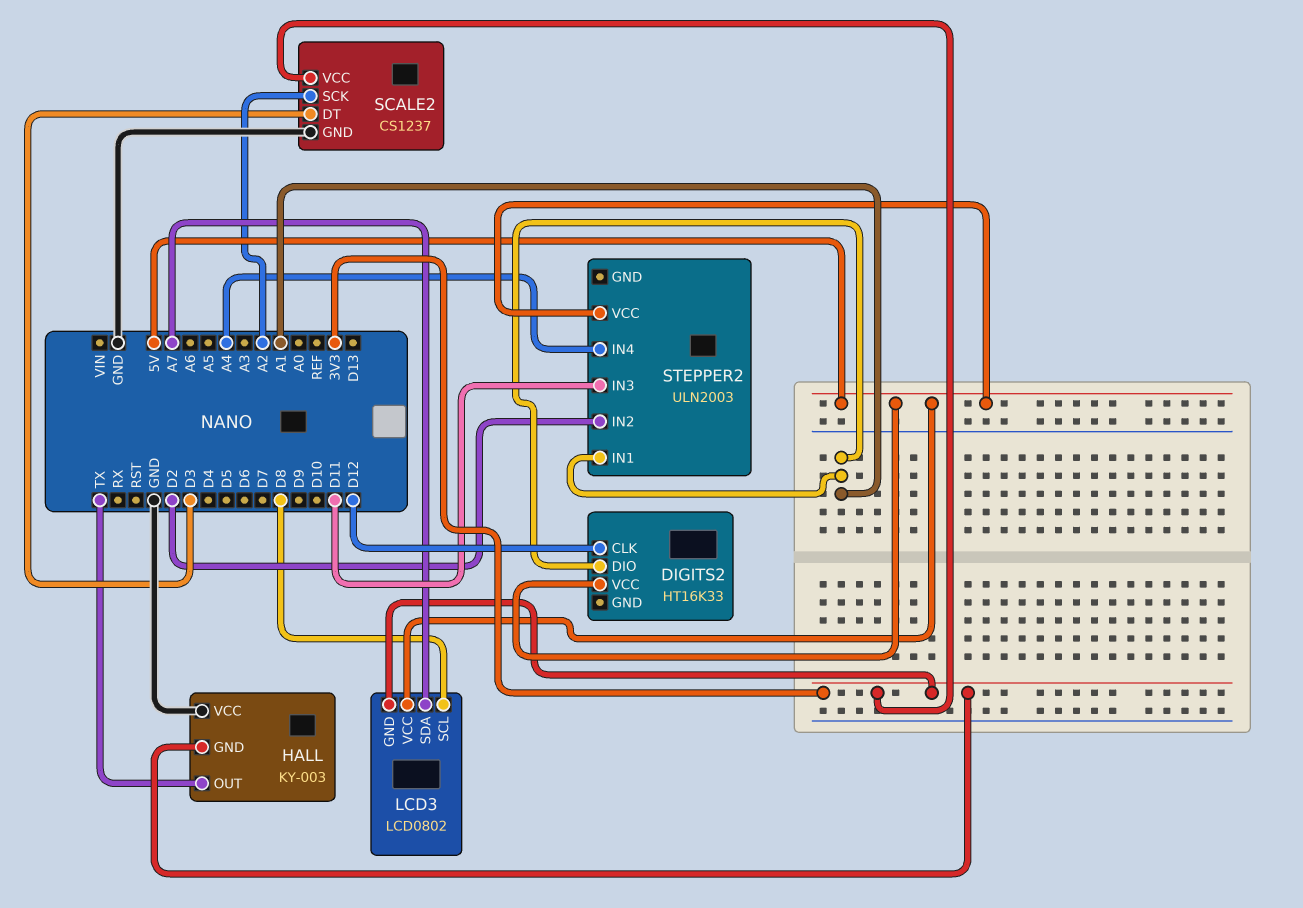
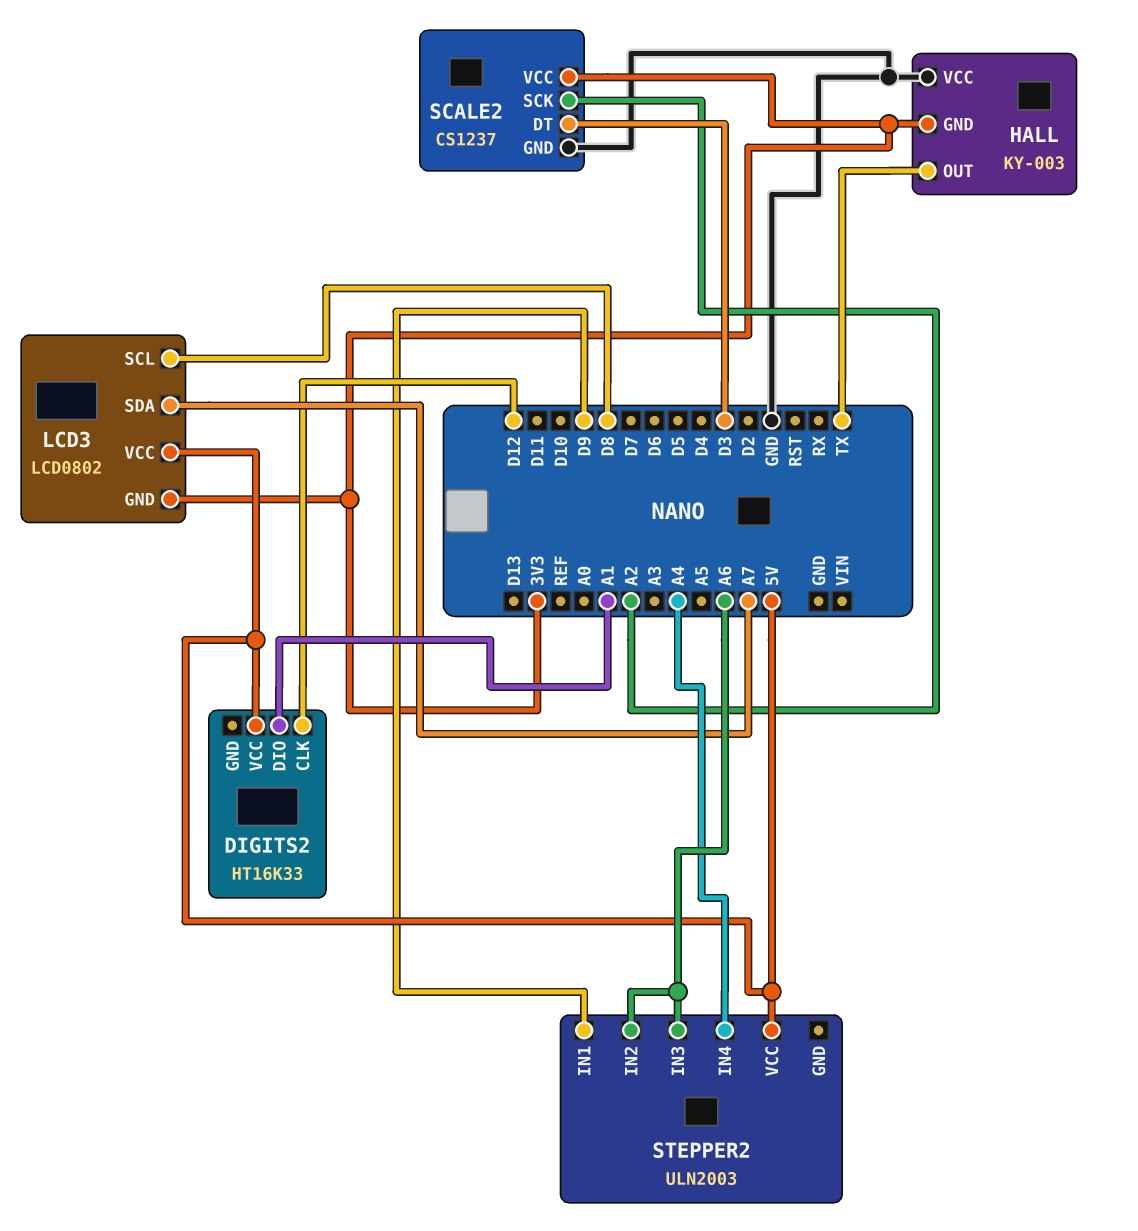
STEPPER2 pin IN1: A1 -> D9
STEPPER2 pin IN2: D2 -> A6
STEPPER2 pin IN3: D11 -> A6

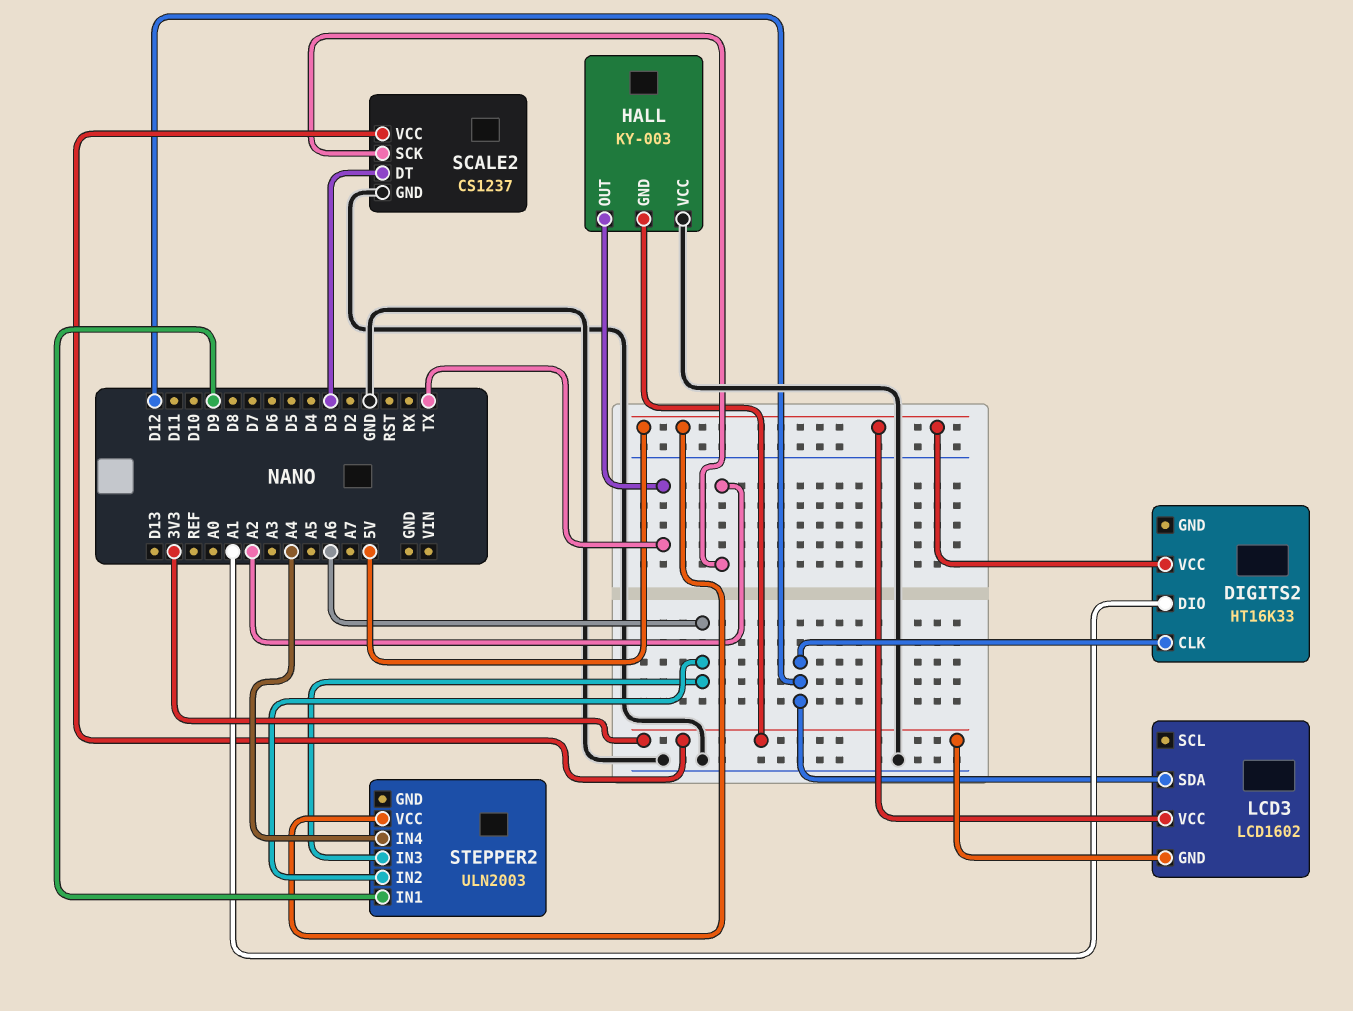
LCD3: LCD0802 -> LCD1602
LCD3 pin SCL: D8 -> none
LCD3 pin SDA: A7 -> D12

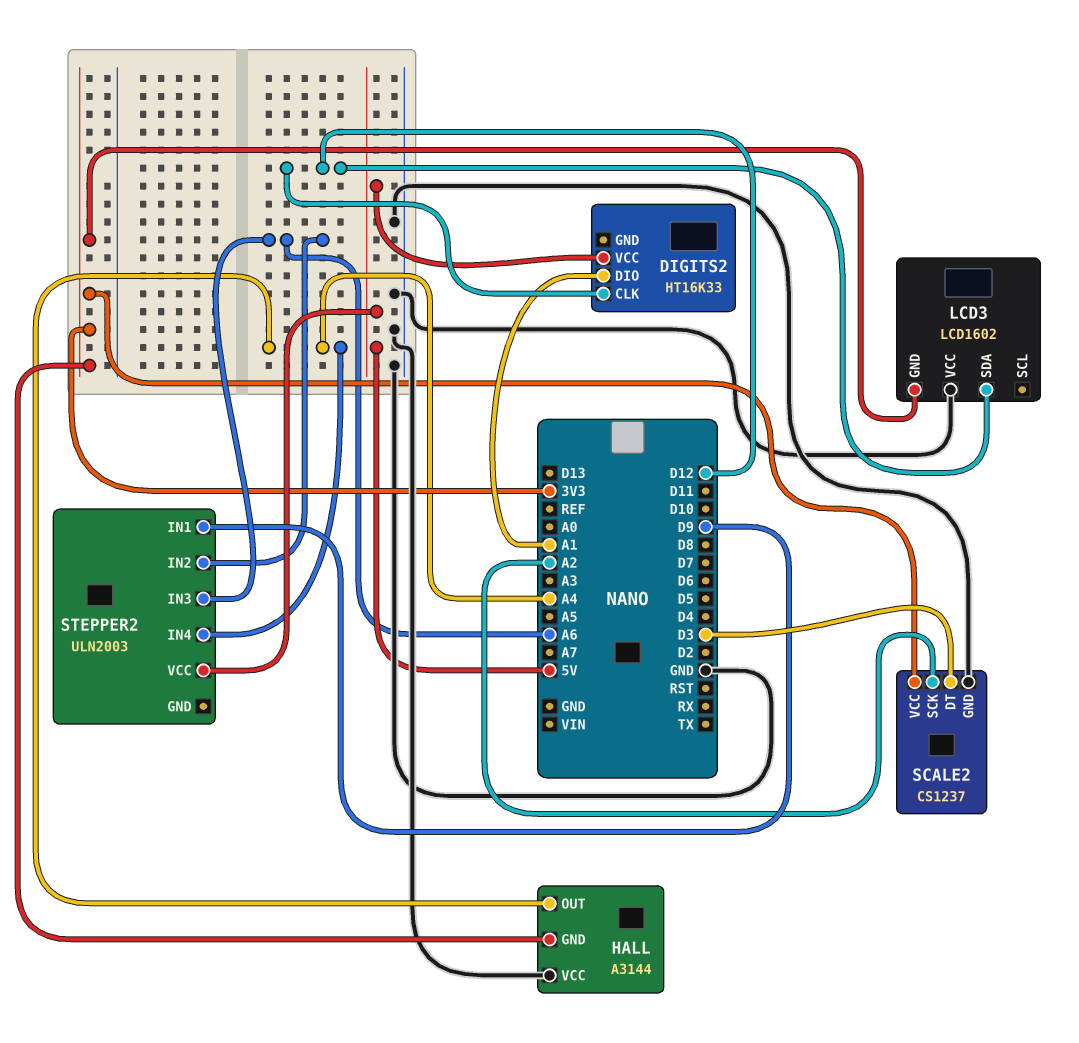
HALL: KY-003 -> A3144
HALL pin OUT: TX -> A4
LCD3 pin VCC: 5V -> GND

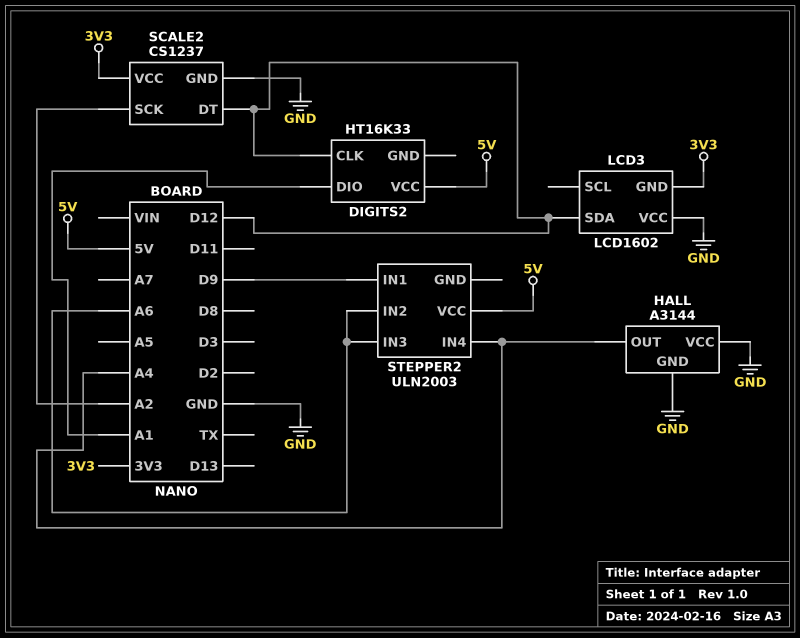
HALL pin GND: 3V3 -> GND
SCALE2 pin DT: D3 -> D12

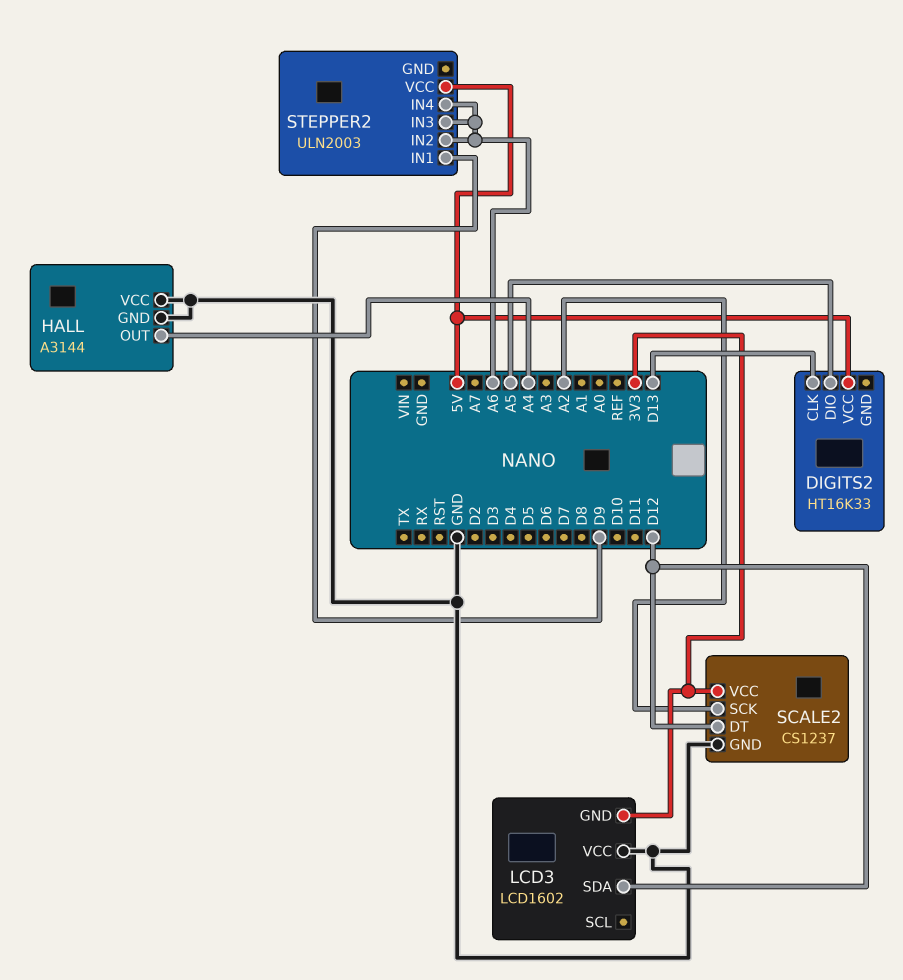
DIGITS2 pin CLK: D12 -> D13
DIGITS2 pin DIO: A1 -> A5
STEPPER2 pin IN4: A4 -> A6

